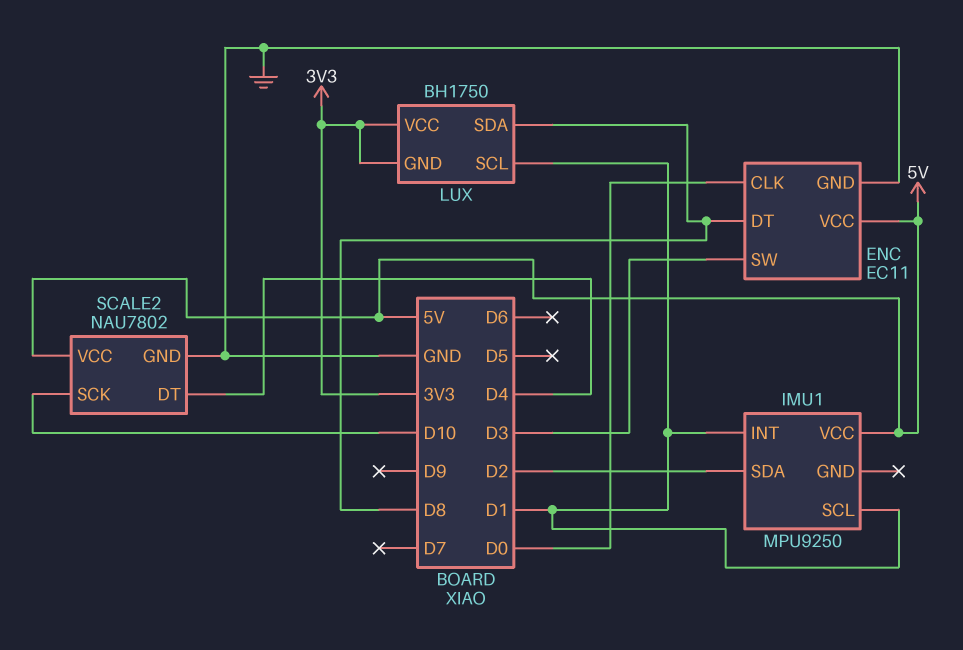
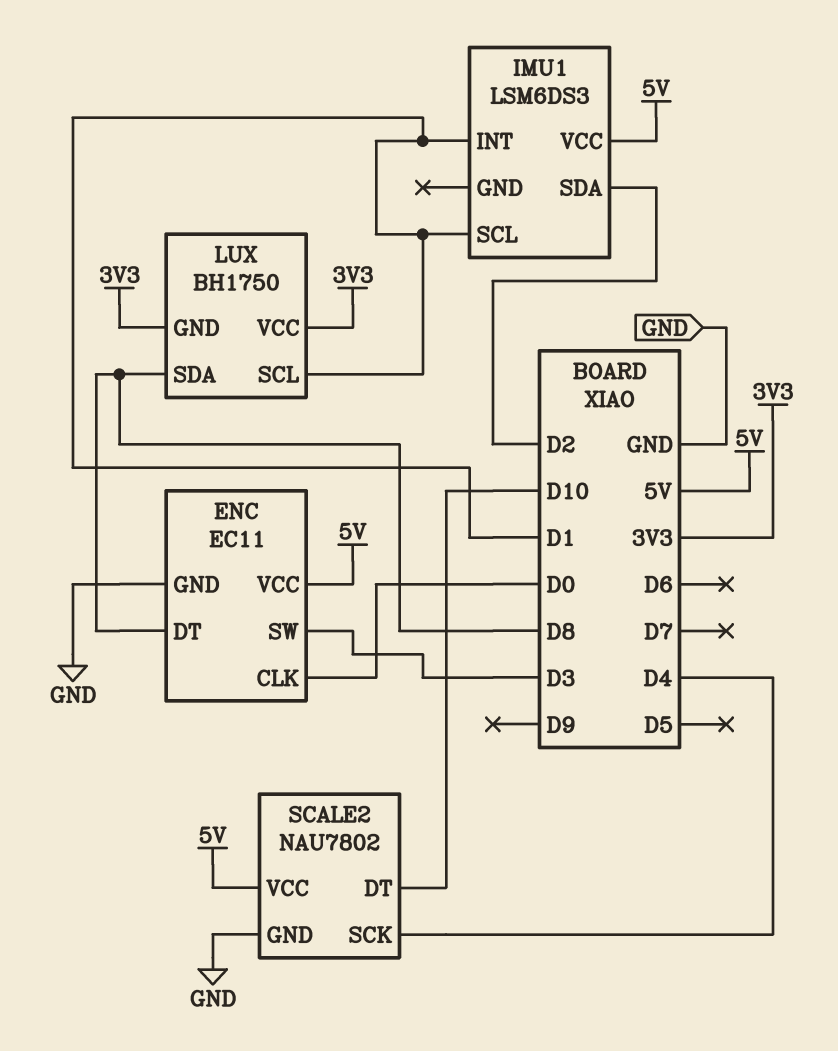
IMU1: MPU9250 -> LSM6DS3
SCALE2 pin DT: D4 -> D10
SCALE2 pin SCK: D10 -> D4

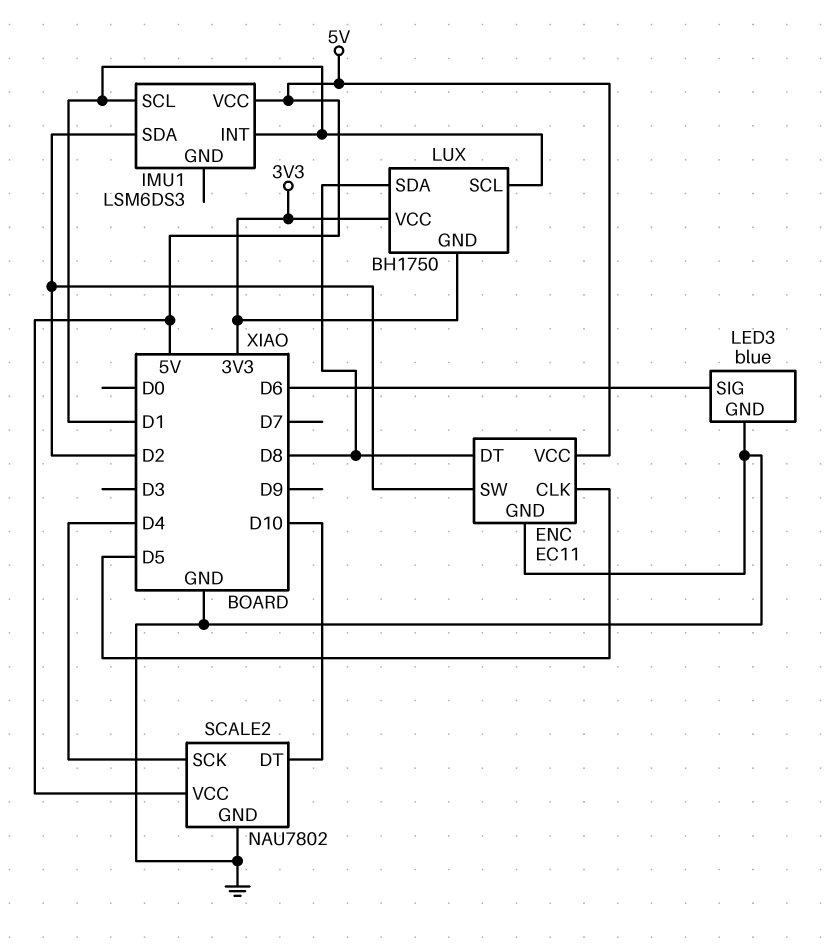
ENC pin CLK: D0 -> D5
ENC pin SW: D3 -> D2
LED3: none -> blue
LED3 pin GND: none -> GND
LED3 pin SIG: none -> D6

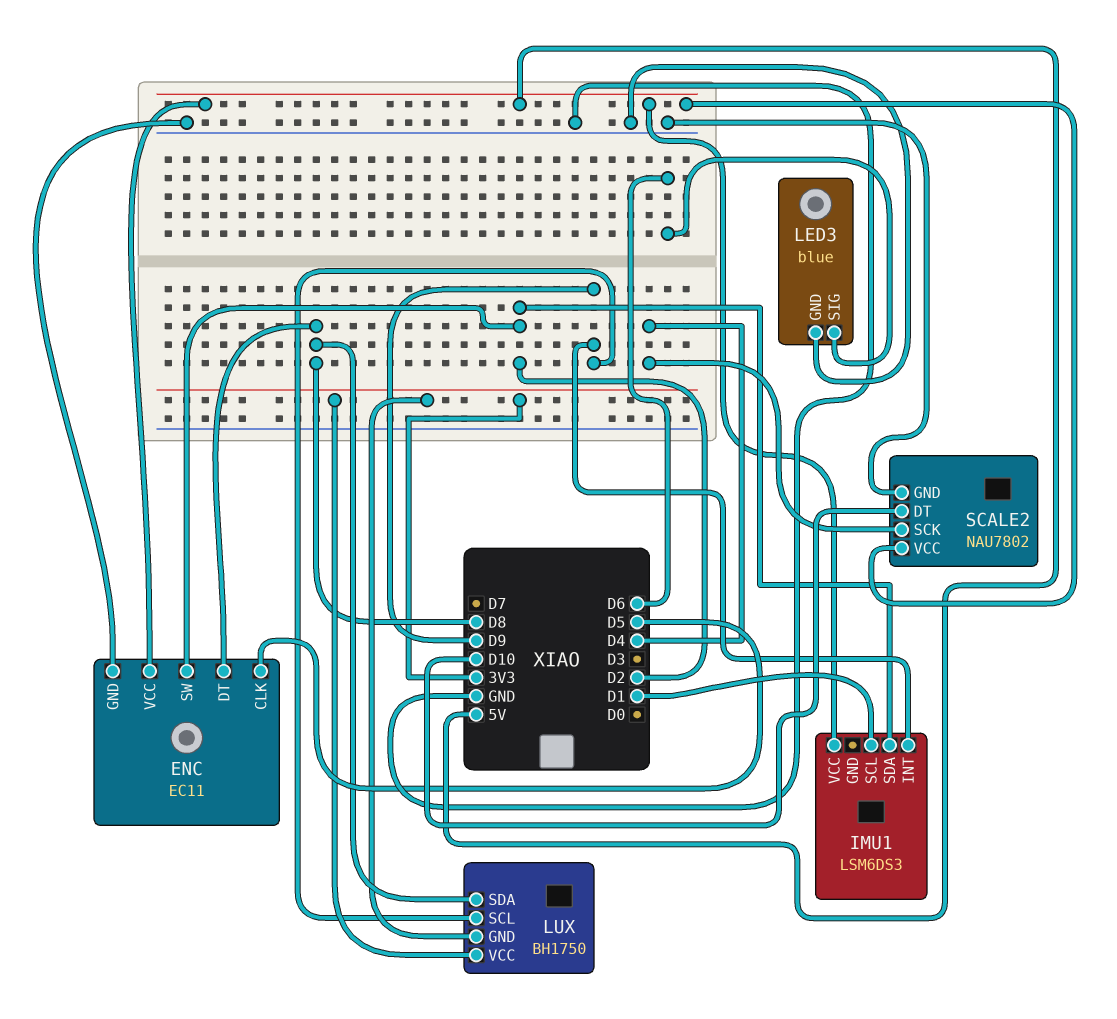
IMU1 pin INT: D1 -> D9
LUX pin SCL: D1 -> D9

